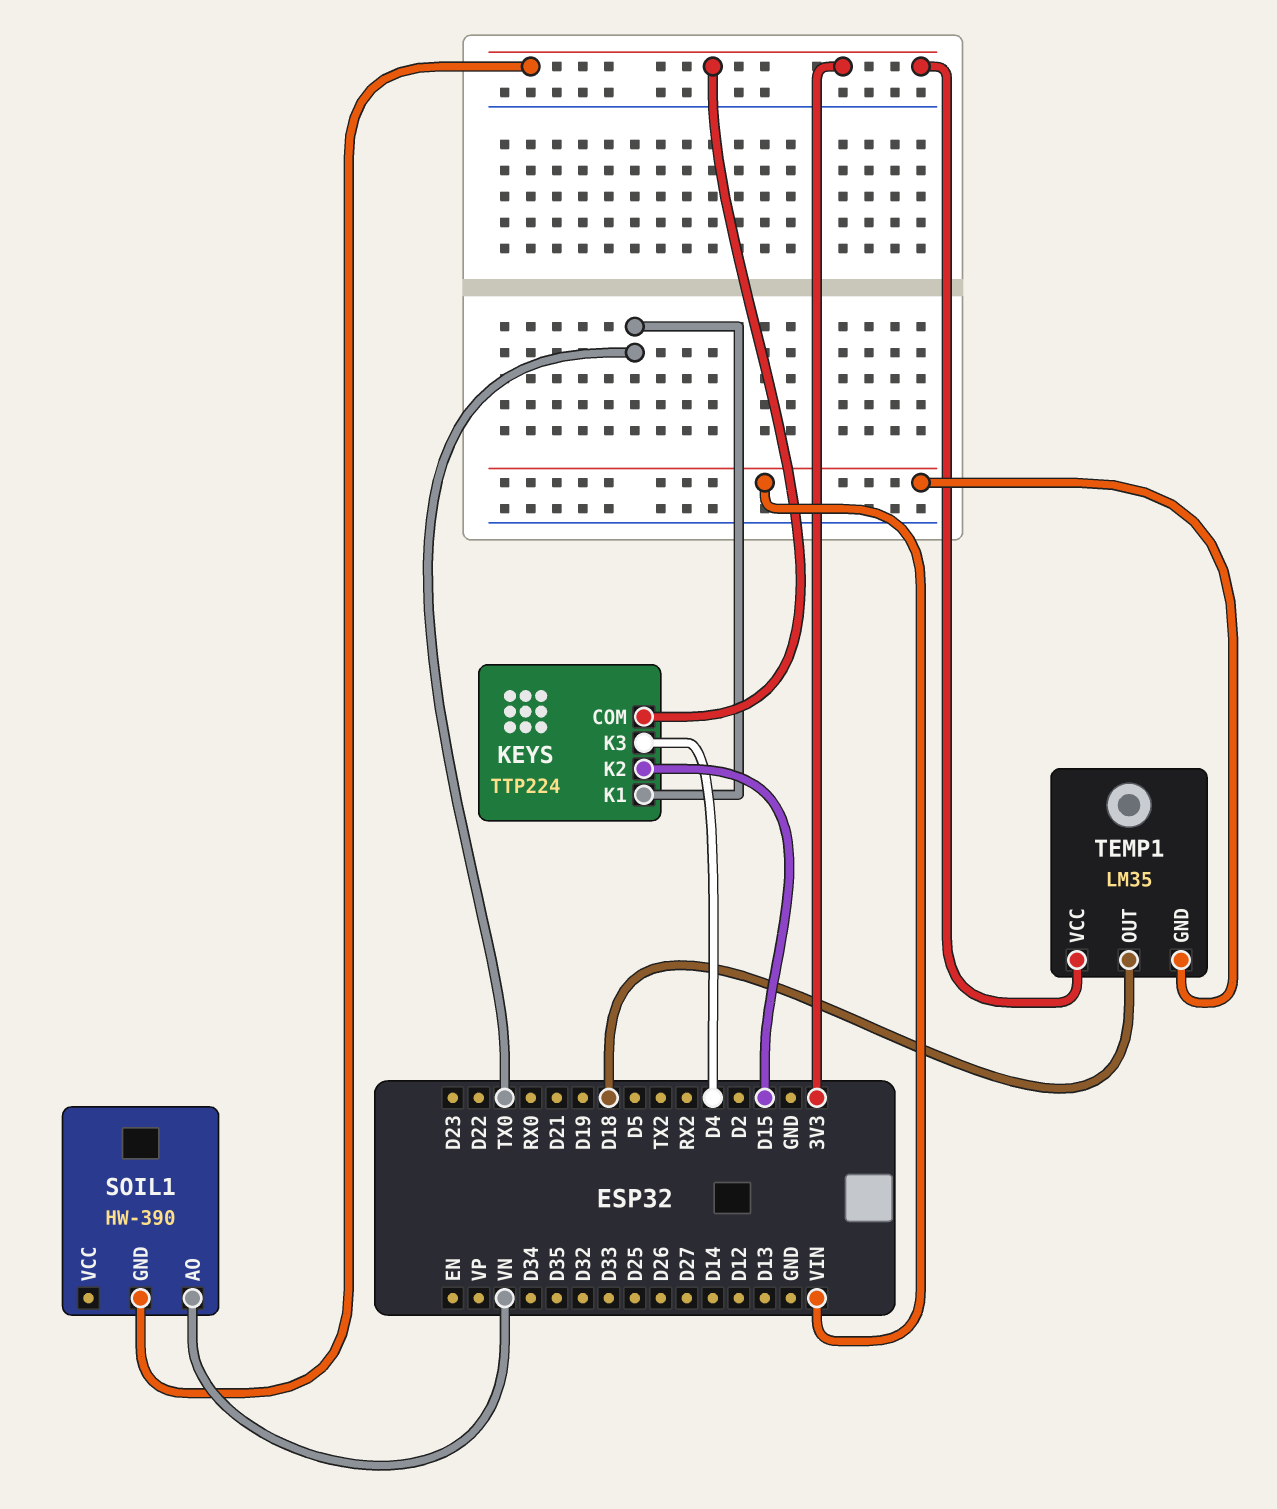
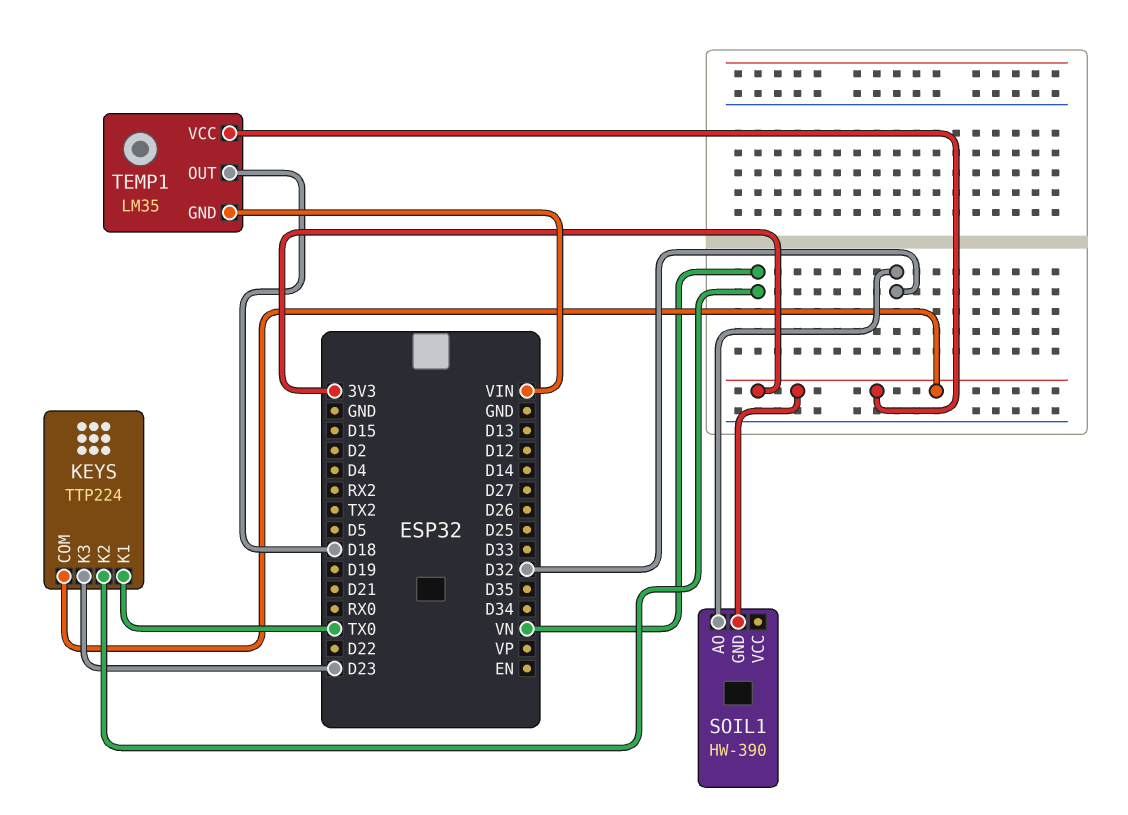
KEYS pin K2: D15 -> VN
KEYS pin K3: D4 -> D23
SOIL1 pin AO: VN -> D32

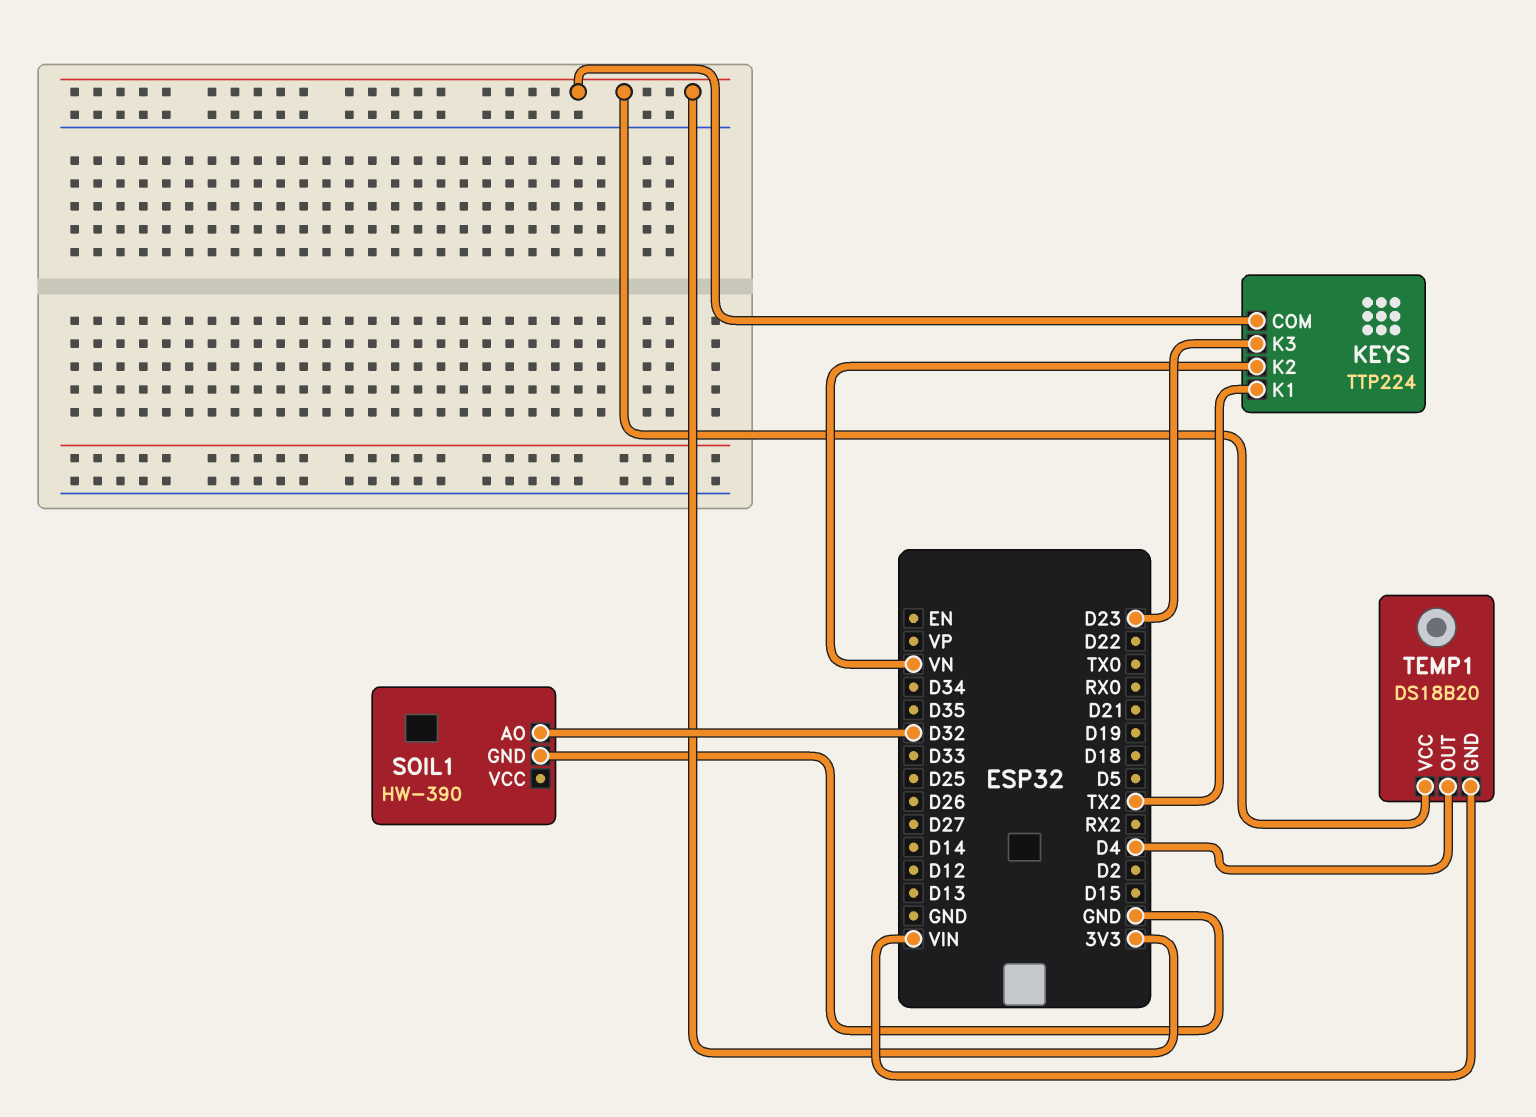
KEYS pin K1: TX0 -> TX2
SOIL1 pin GND: 3V3 -> GND
TEMP1: LM35 -> DS18B20
TEMP1 pin OUT: D18 -> D4

